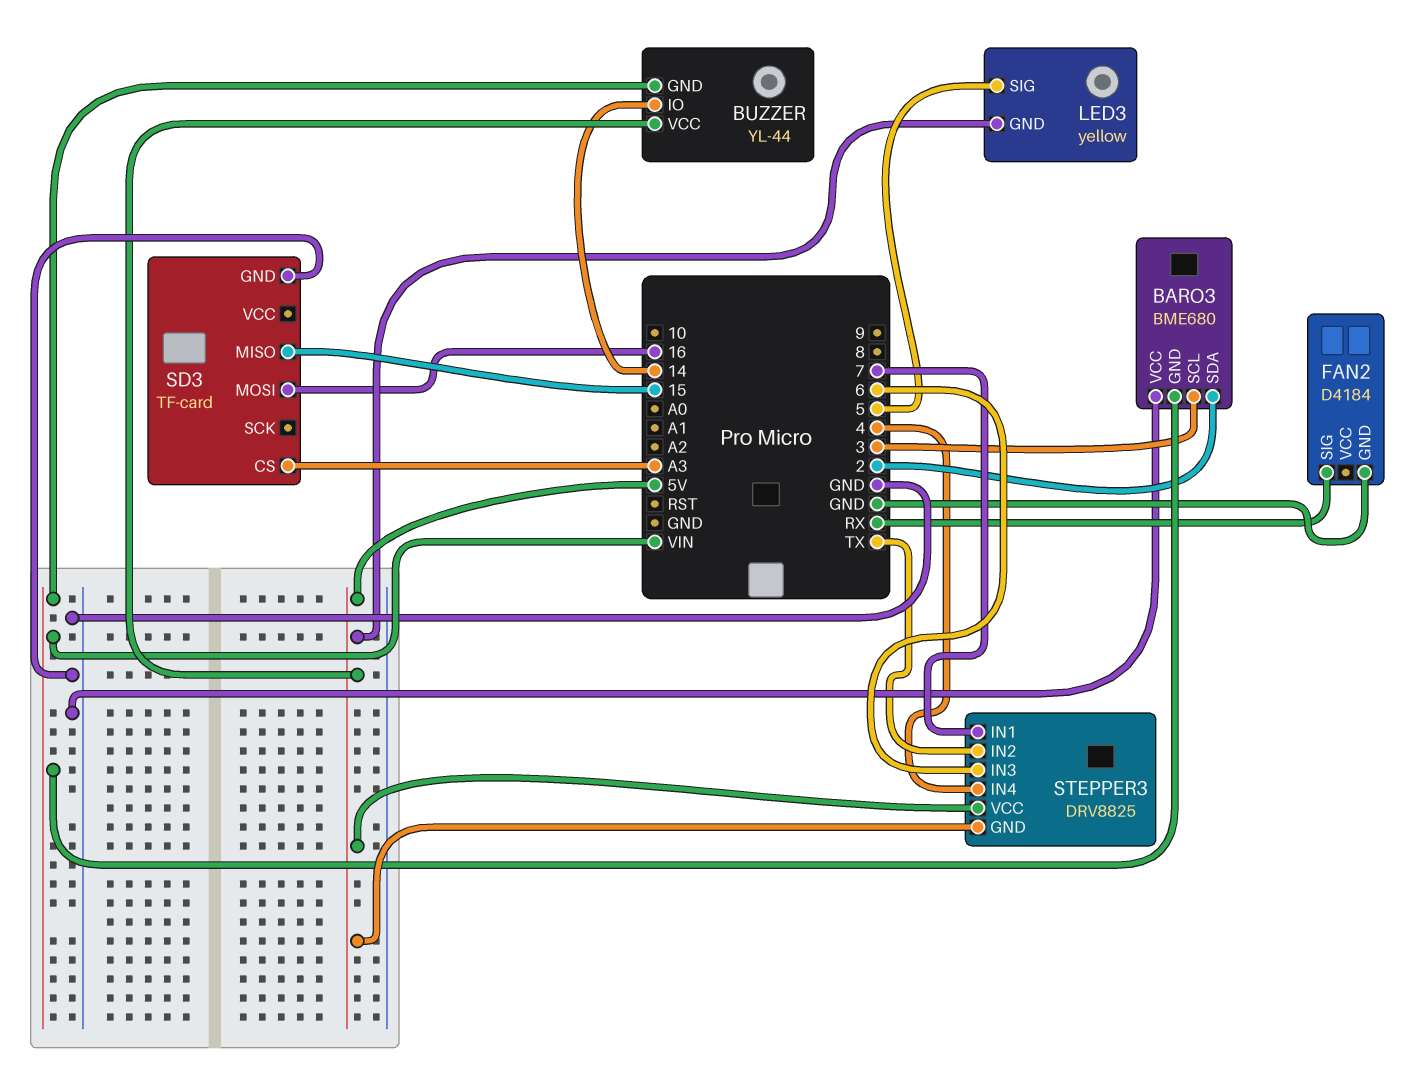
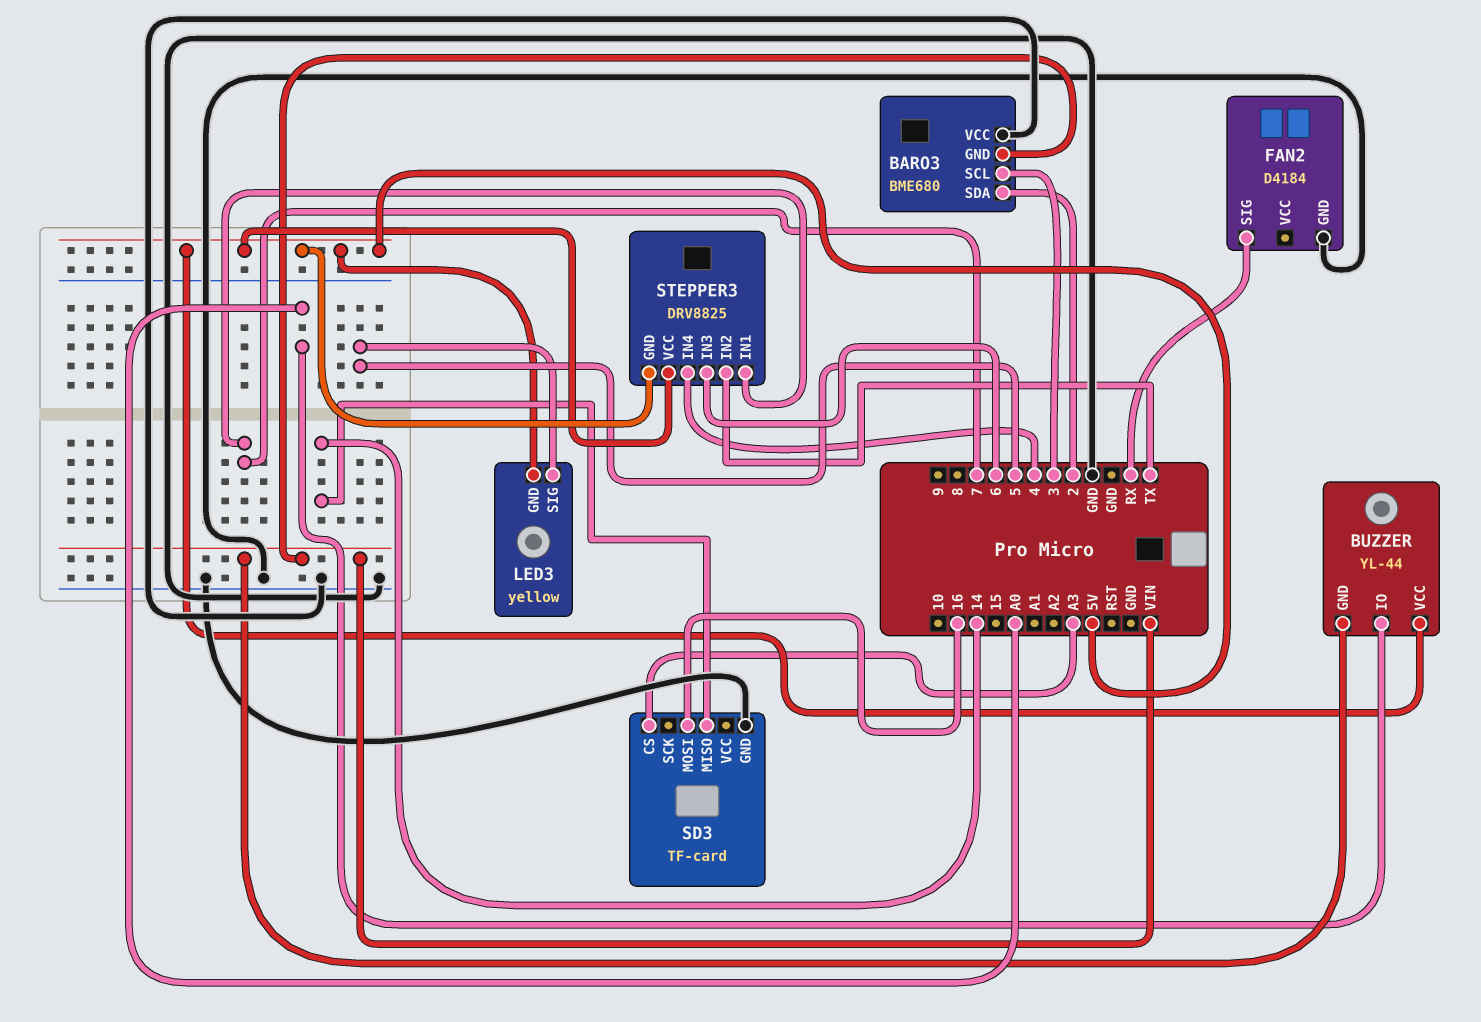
BUZZER pin IO: 14 -> A0
SD3 pin MISO: 15 -> 14

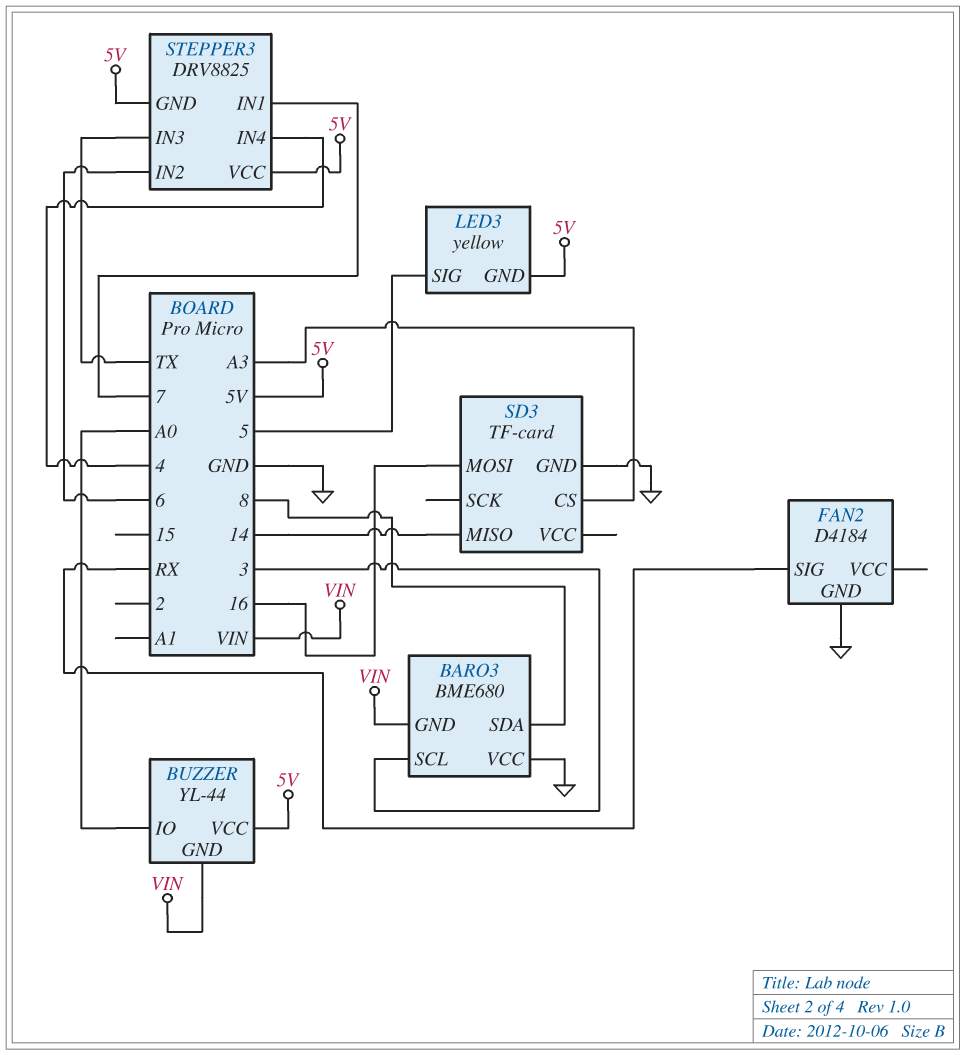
BARO3 pin SDA: 2 -> 8
STEPPER3 pin IN2: TX -> 6
STEPPER3 pin IN3: 6 -> TX

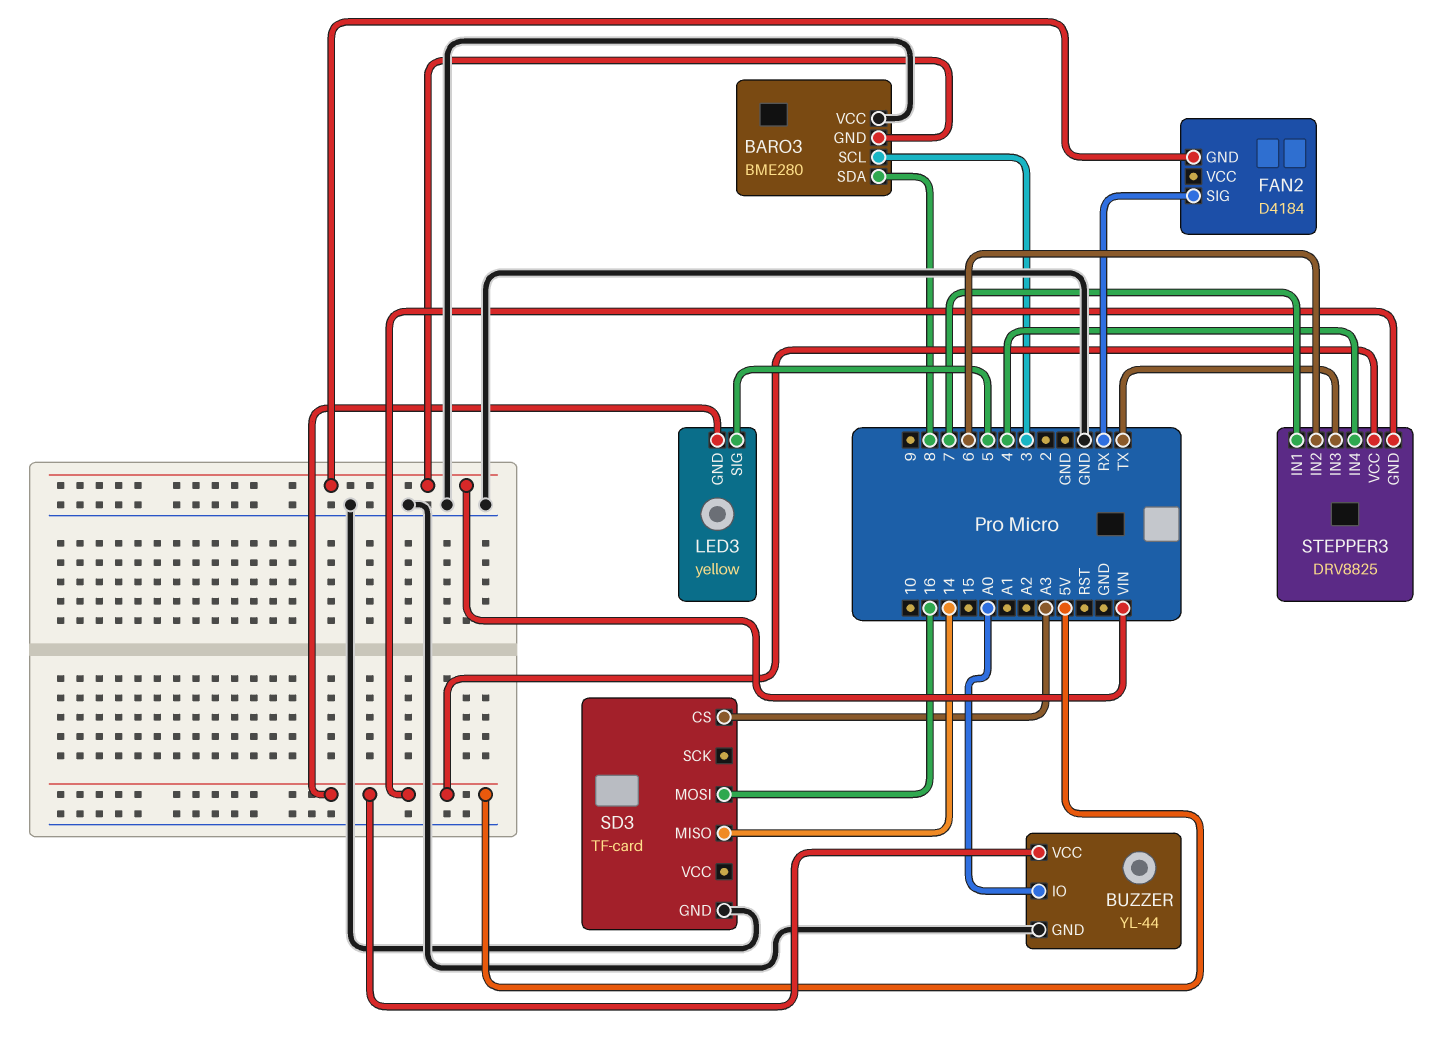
BARO3: BME680 -> BME280
BUZZER pin GND: VIN -> GND
FAN2 pin GND: GND -> VIN

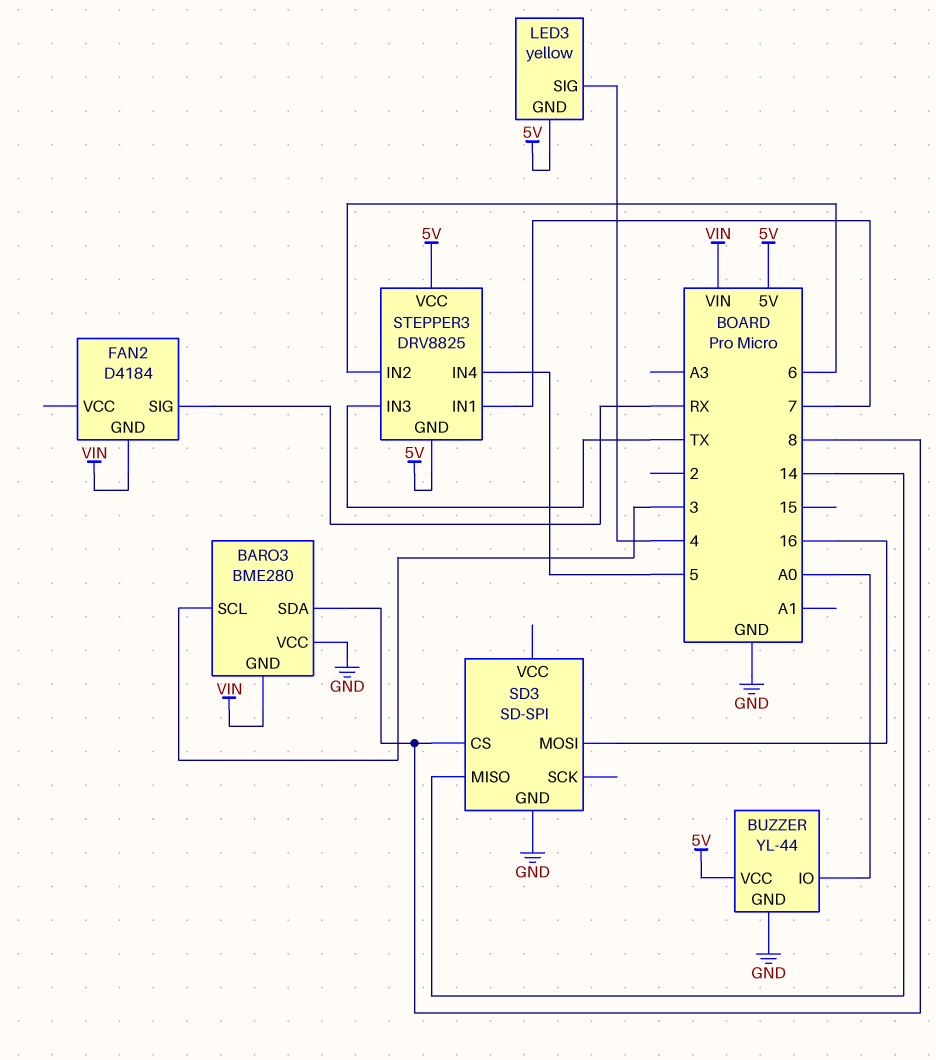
LED3 pin SIG: 5 -> 4
SD3: TF-card -> SD-SPI
SD3 pin CS: A3 -> 8
STEPPER3 pin IN4: 4 -> 5

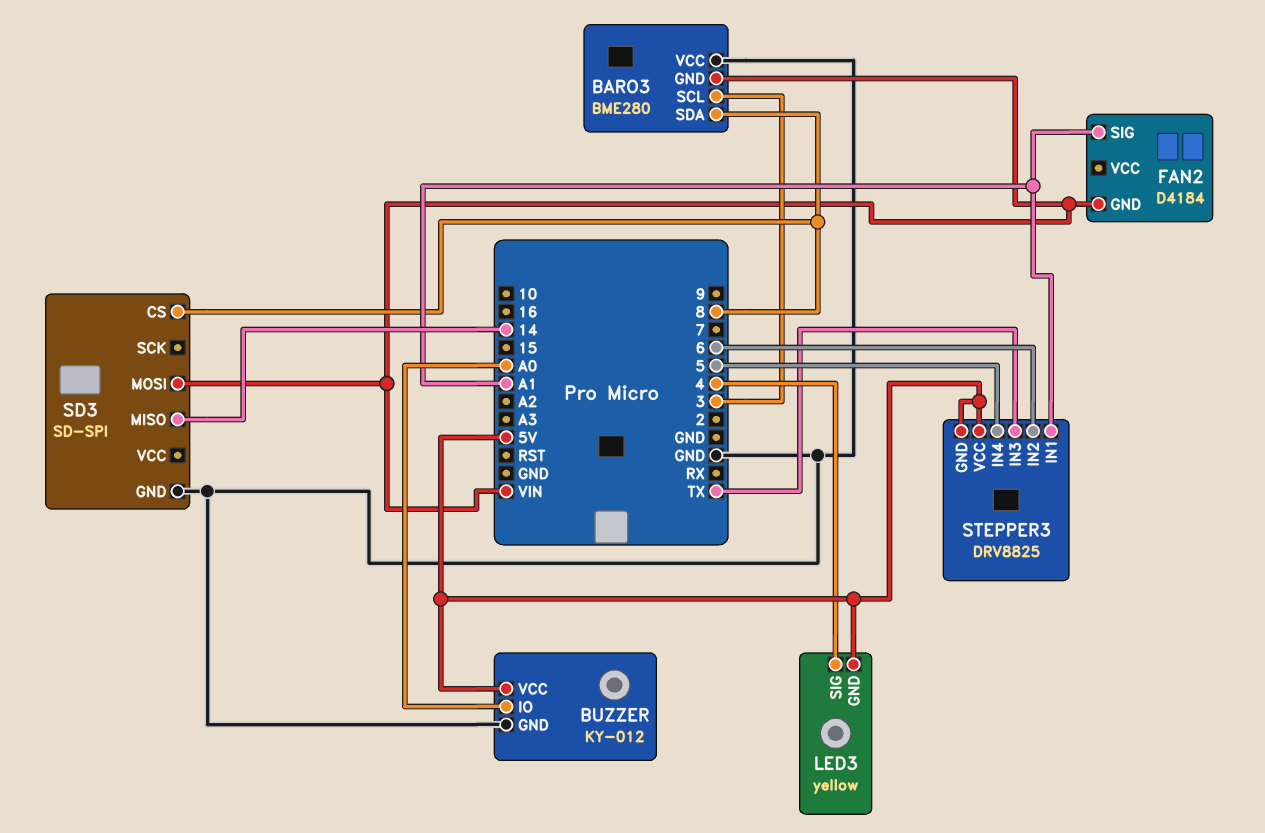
BUZZER: YL-44 -> KY-012
FAN2 pin SIG: RX -> A1
SD3 pin MOSI: 16 -> VIN
STEPPER3 pin IN1: 7 -> A1

